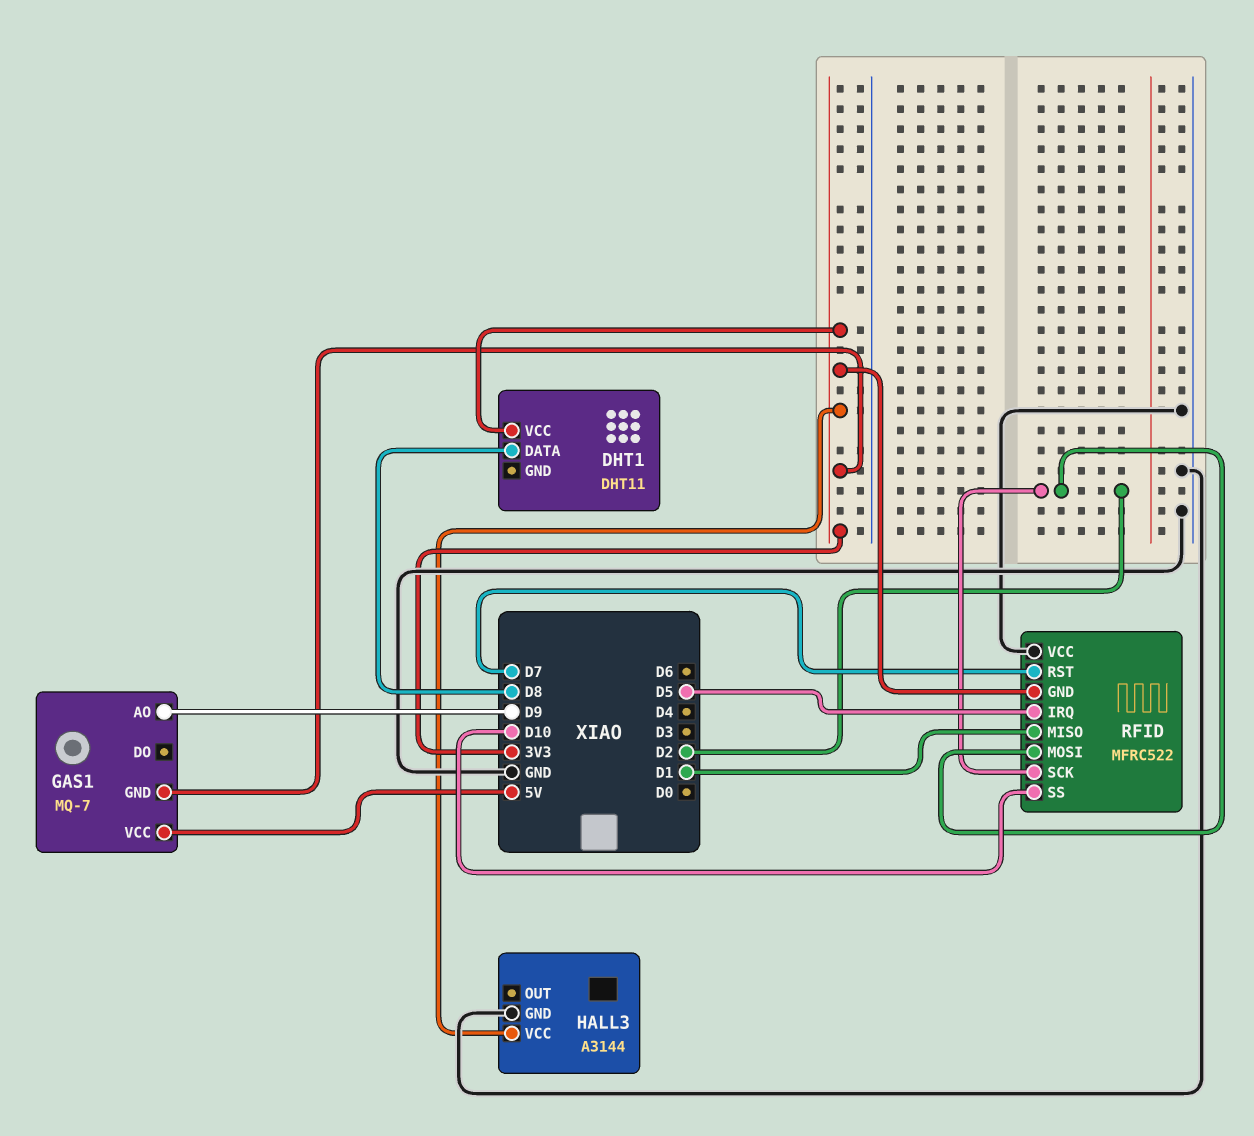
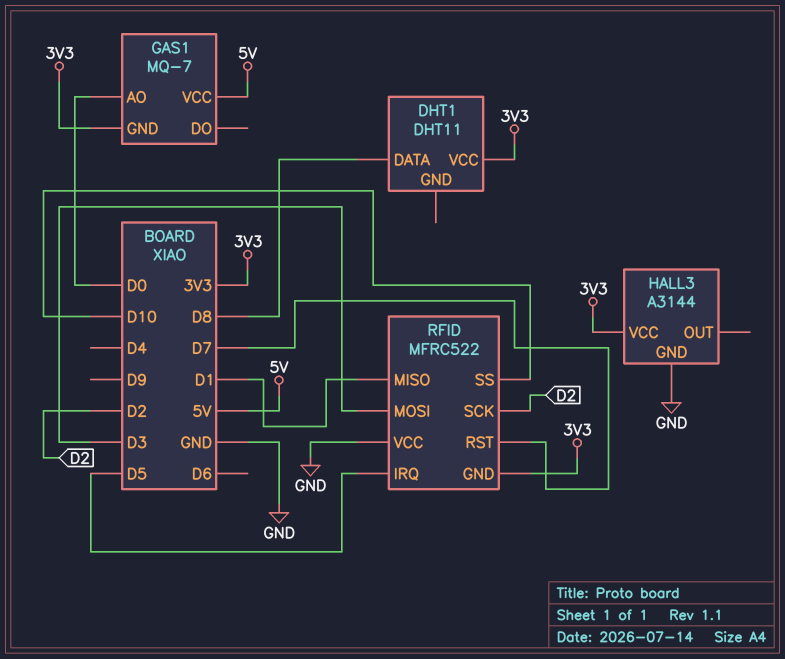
GAS1 pin AO: D9 -> D0
RFID pin MOSI: D2 -> D3

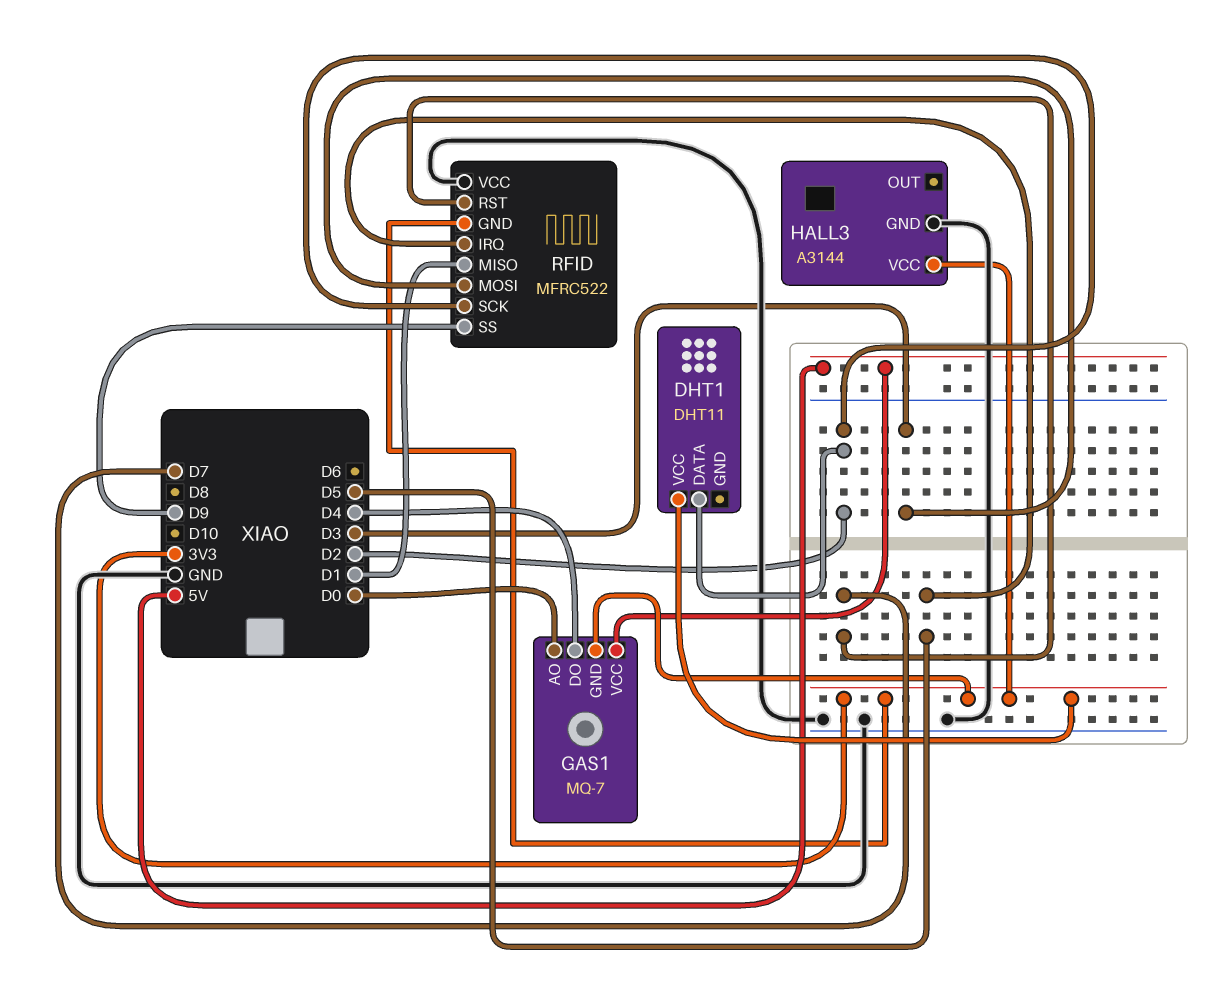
DHT1 pin DATA: D8 -> D2
GAS1 pin DO: none -> D4
RFID pin SS: D10 -> D9

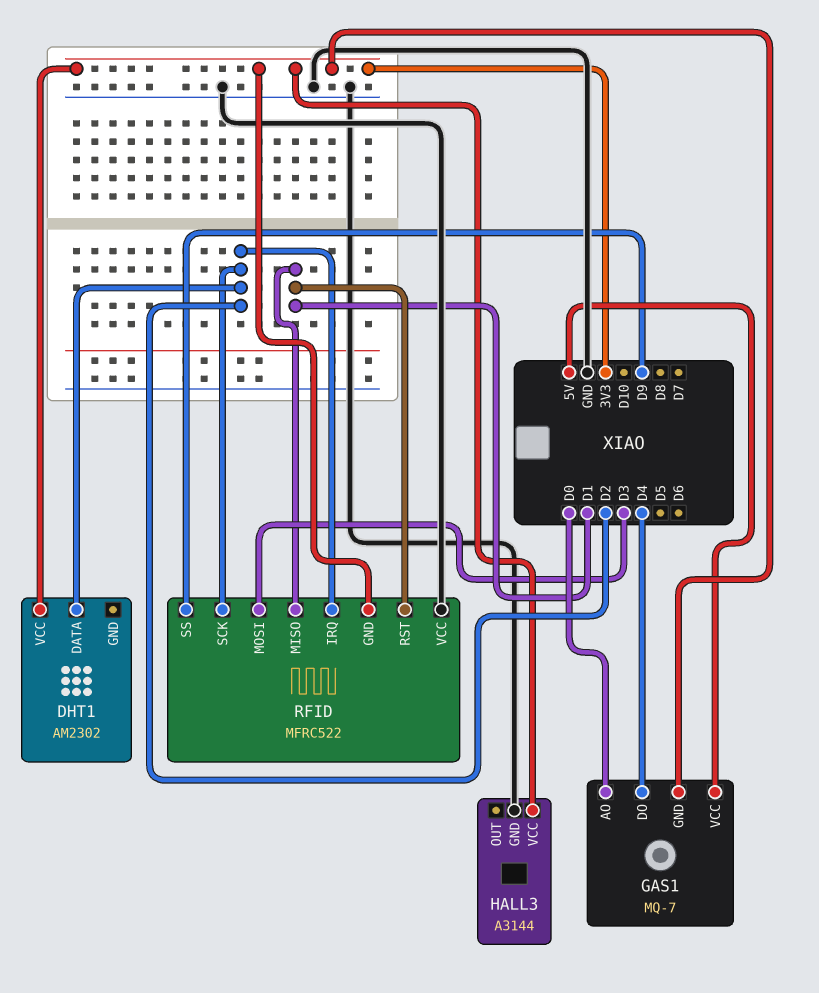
DHT1: DHT11 -> AM2302
RFID pin IRQ: D5 -> D2
RFID pin RST: D7 -> D1

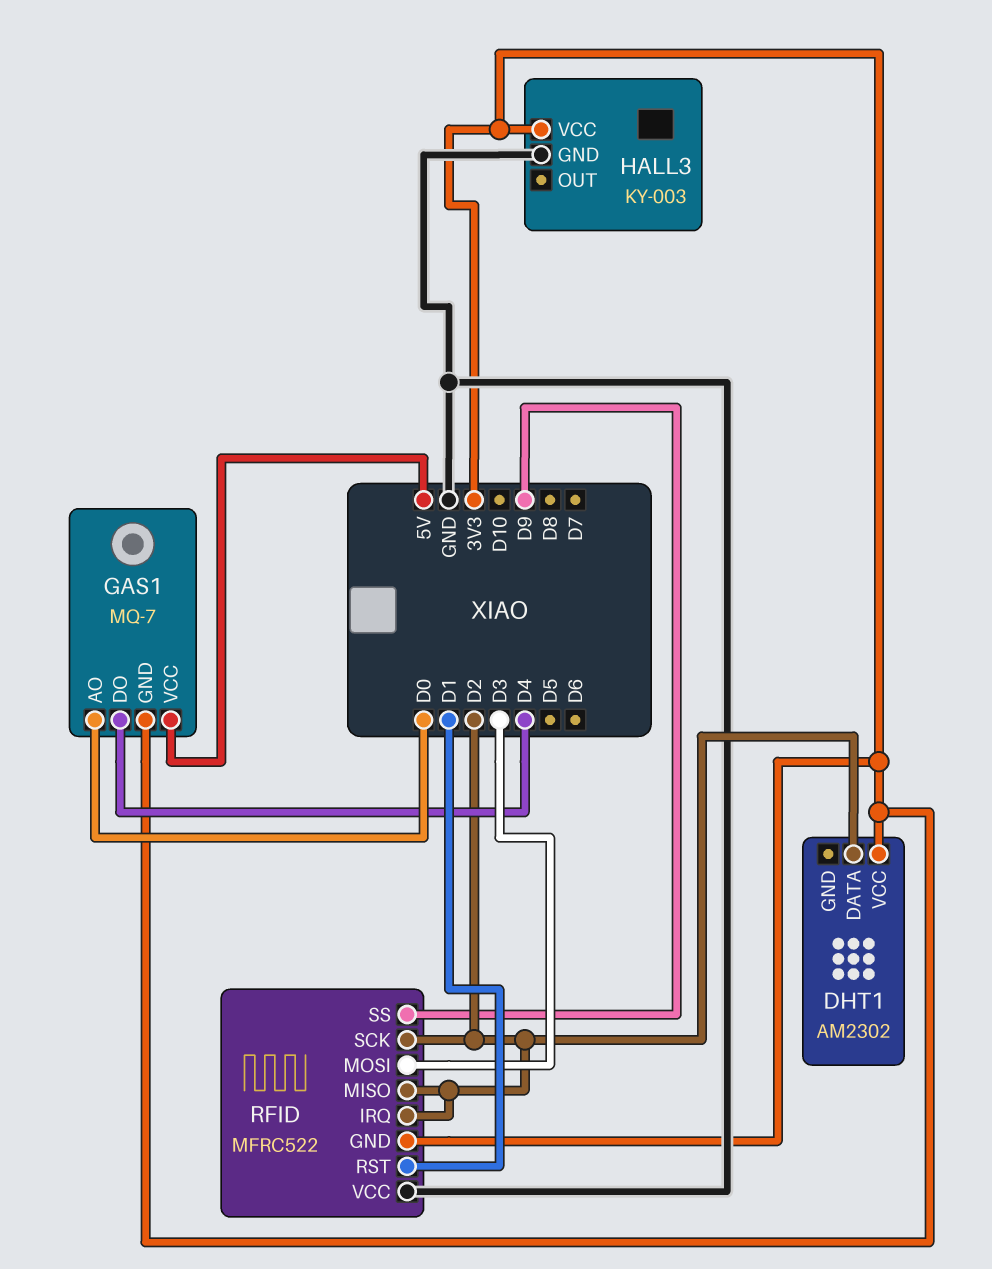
HALL3: A3144 -> KY-003
RFID pin MISO: D1 -> D2

